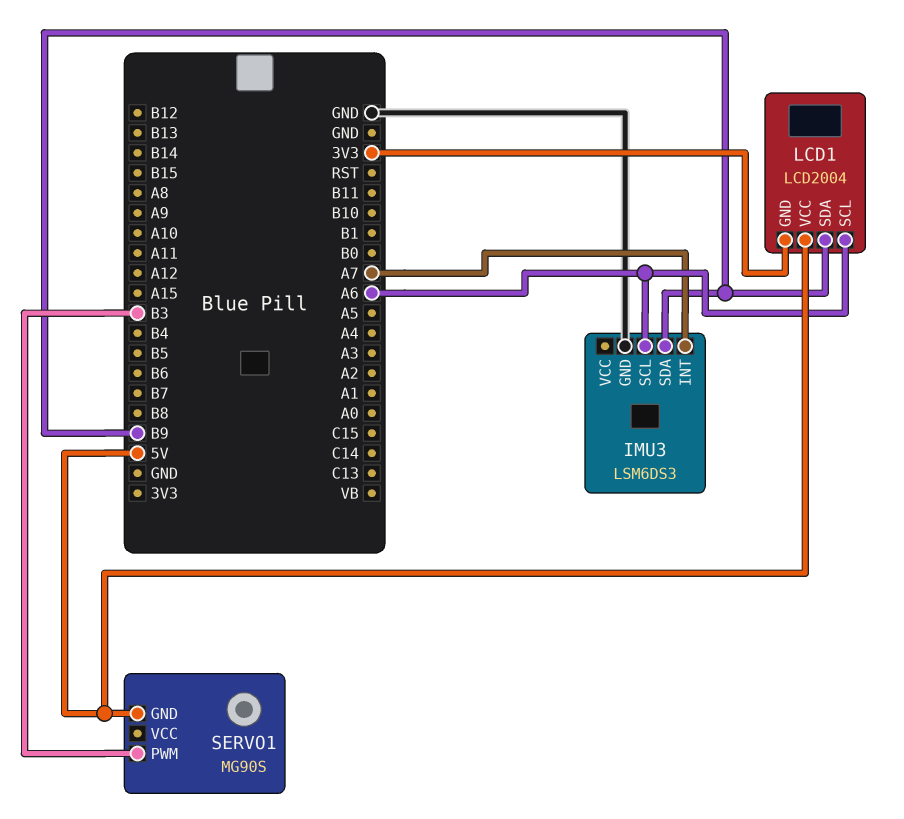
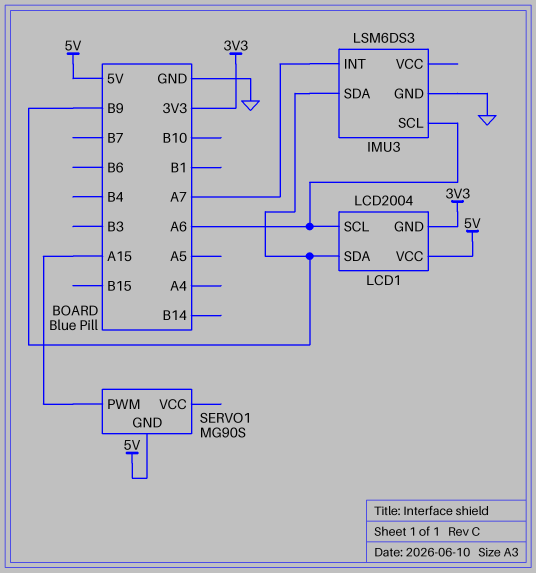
SERVO1 pin PWM: B3 -> A15

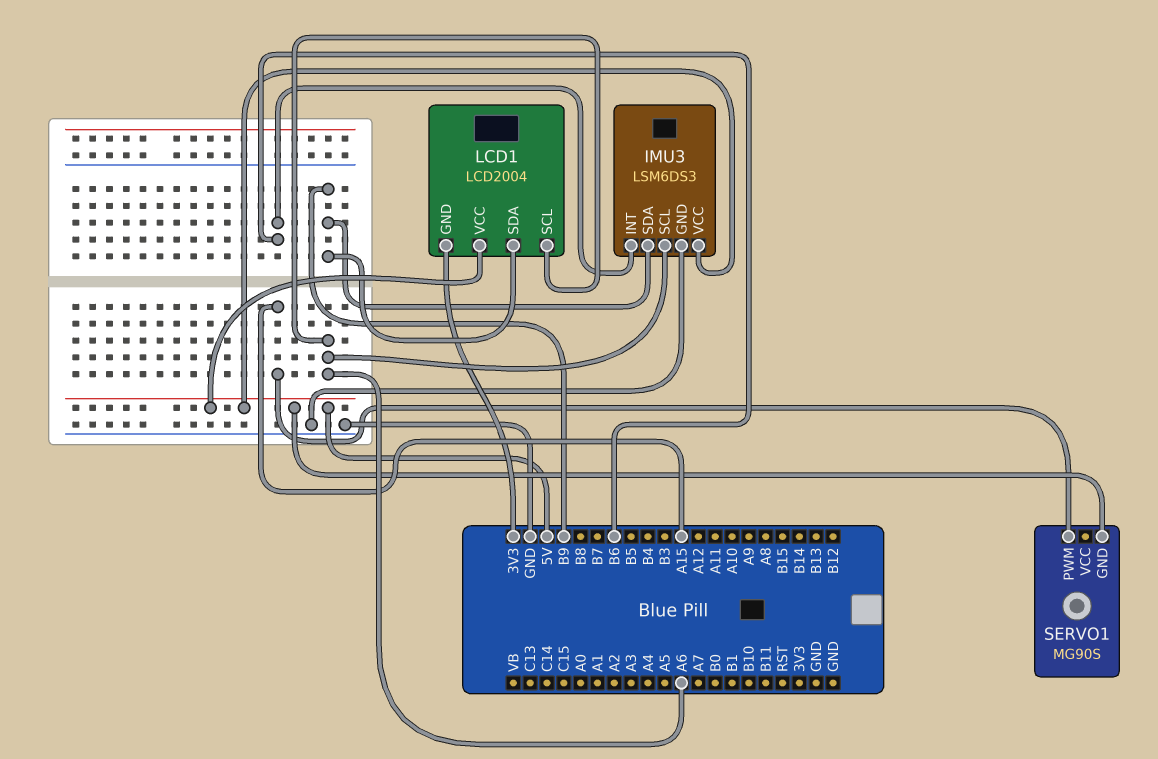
IMU3 pin INT: A7 -> B6
IMU3 pin VCC: none -> 5V

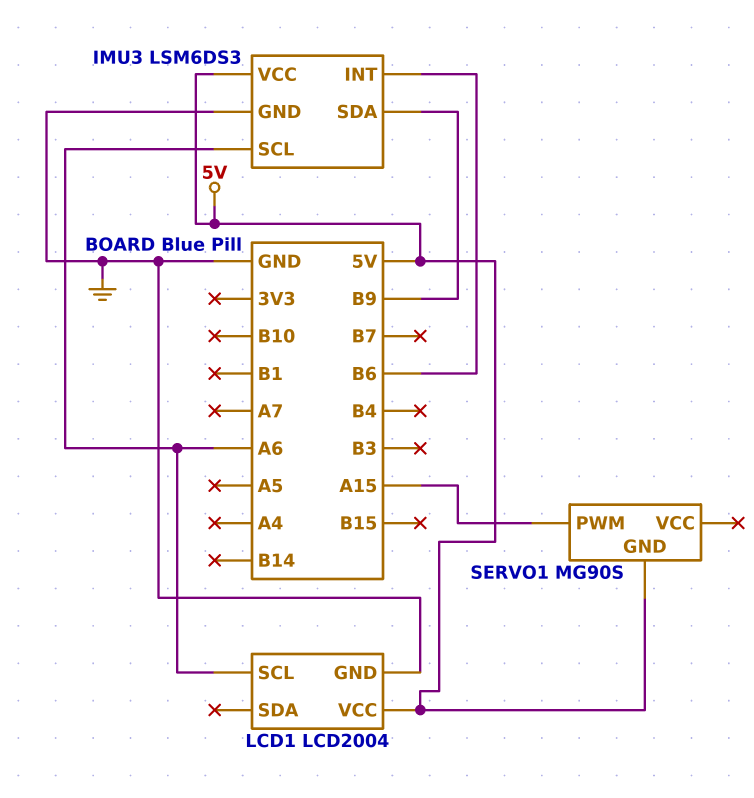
LCD1 pin GND: 3V3 -> GND
LCD1 pin SDA: B9 -> none

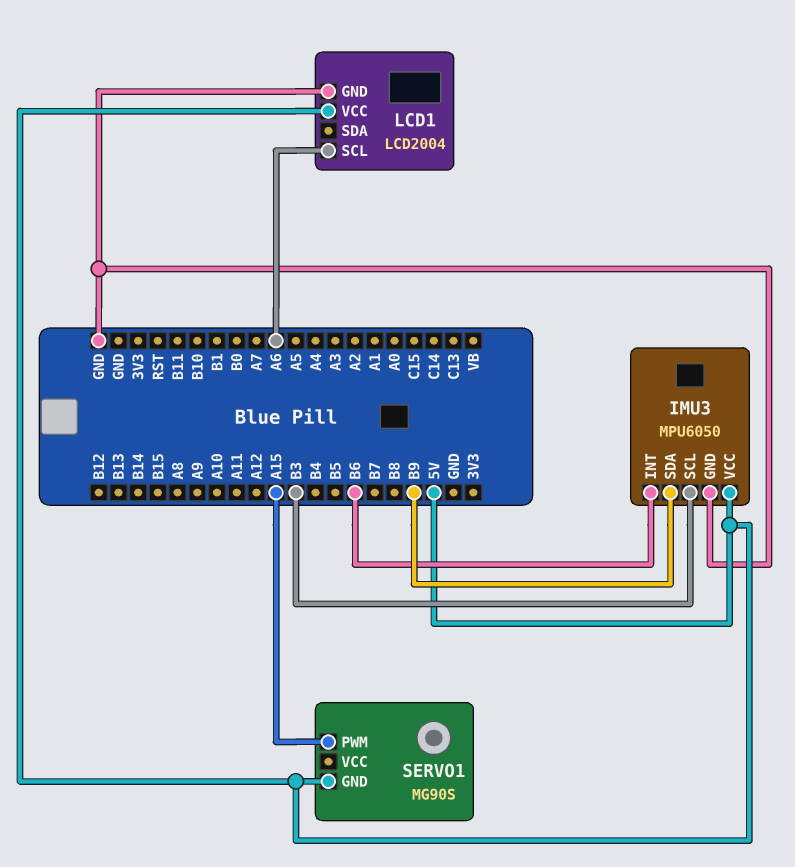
IMU3: LSM6DS3 -> MPU6050
IMU3 pin SCL: A6 -> B3

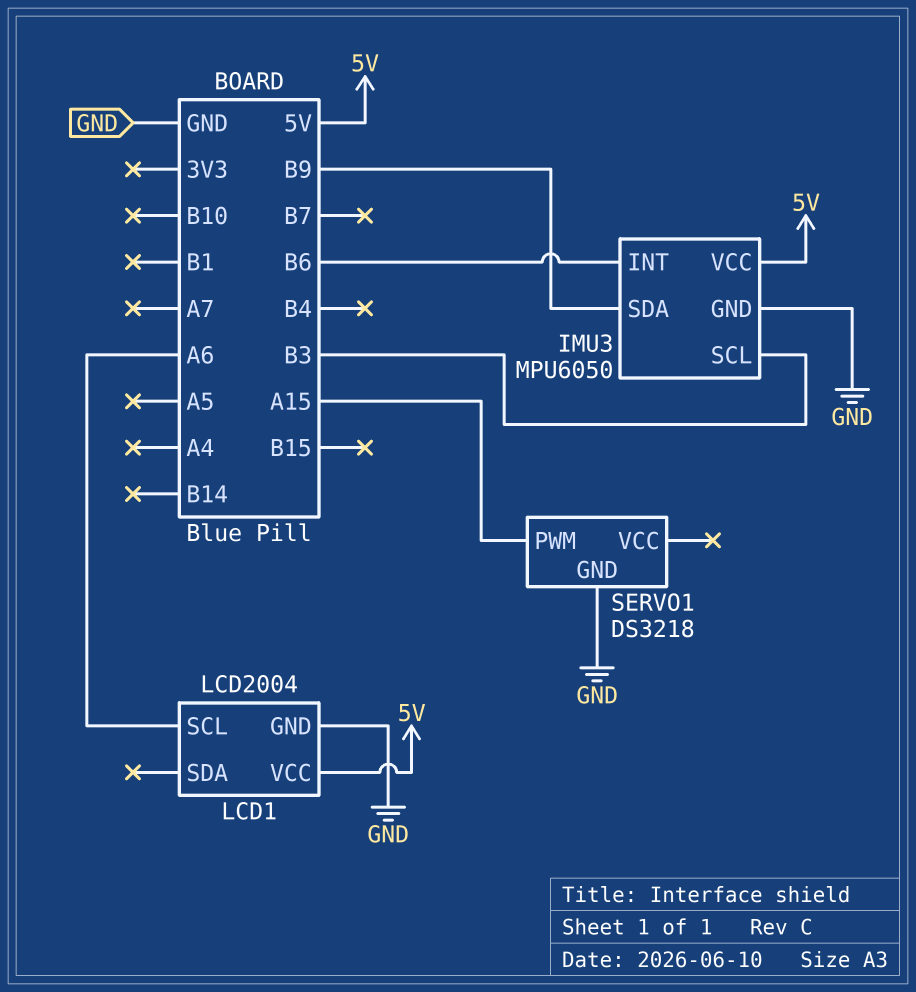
SERVO1: MG90S -> DS3218
SERVO1 pin GND: 5V -> GND

